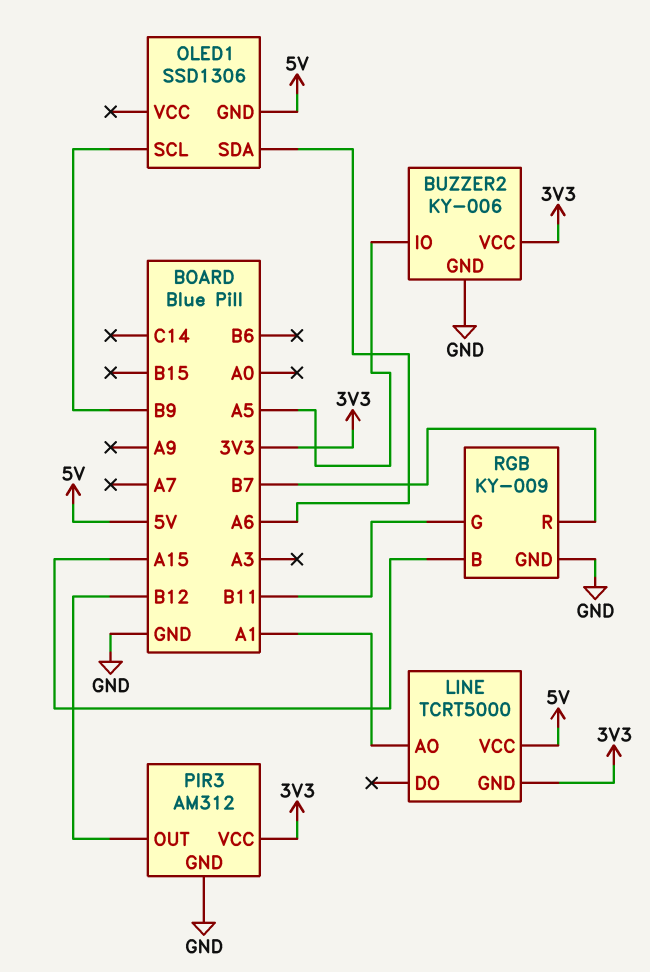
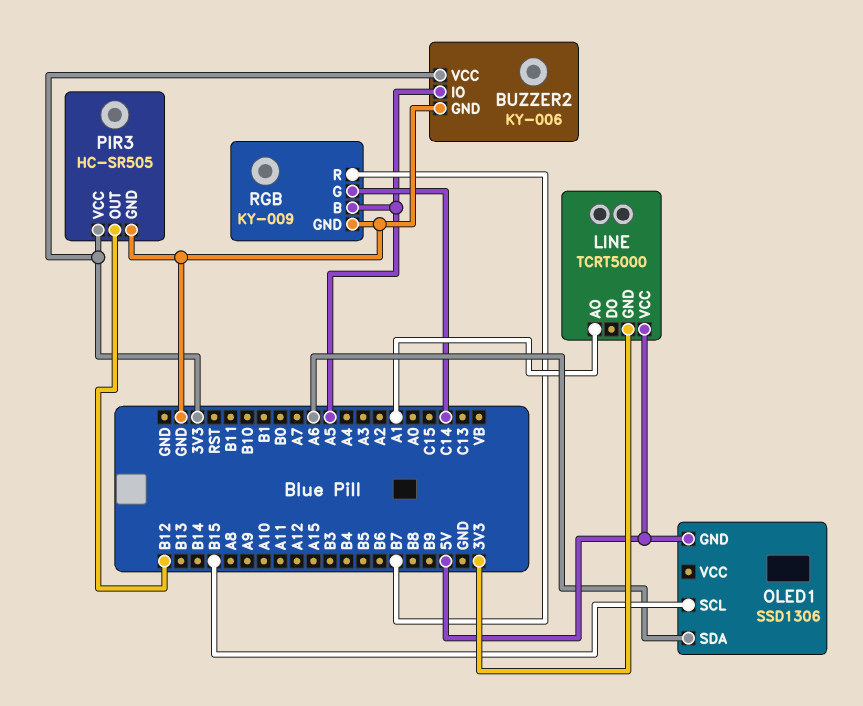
OLED1 pin SCL: B9 -> B15
PIR3: AM312 -> HC-SR505
RGB pin B: A15 -> A5
RGB pin G: B11 -> C14

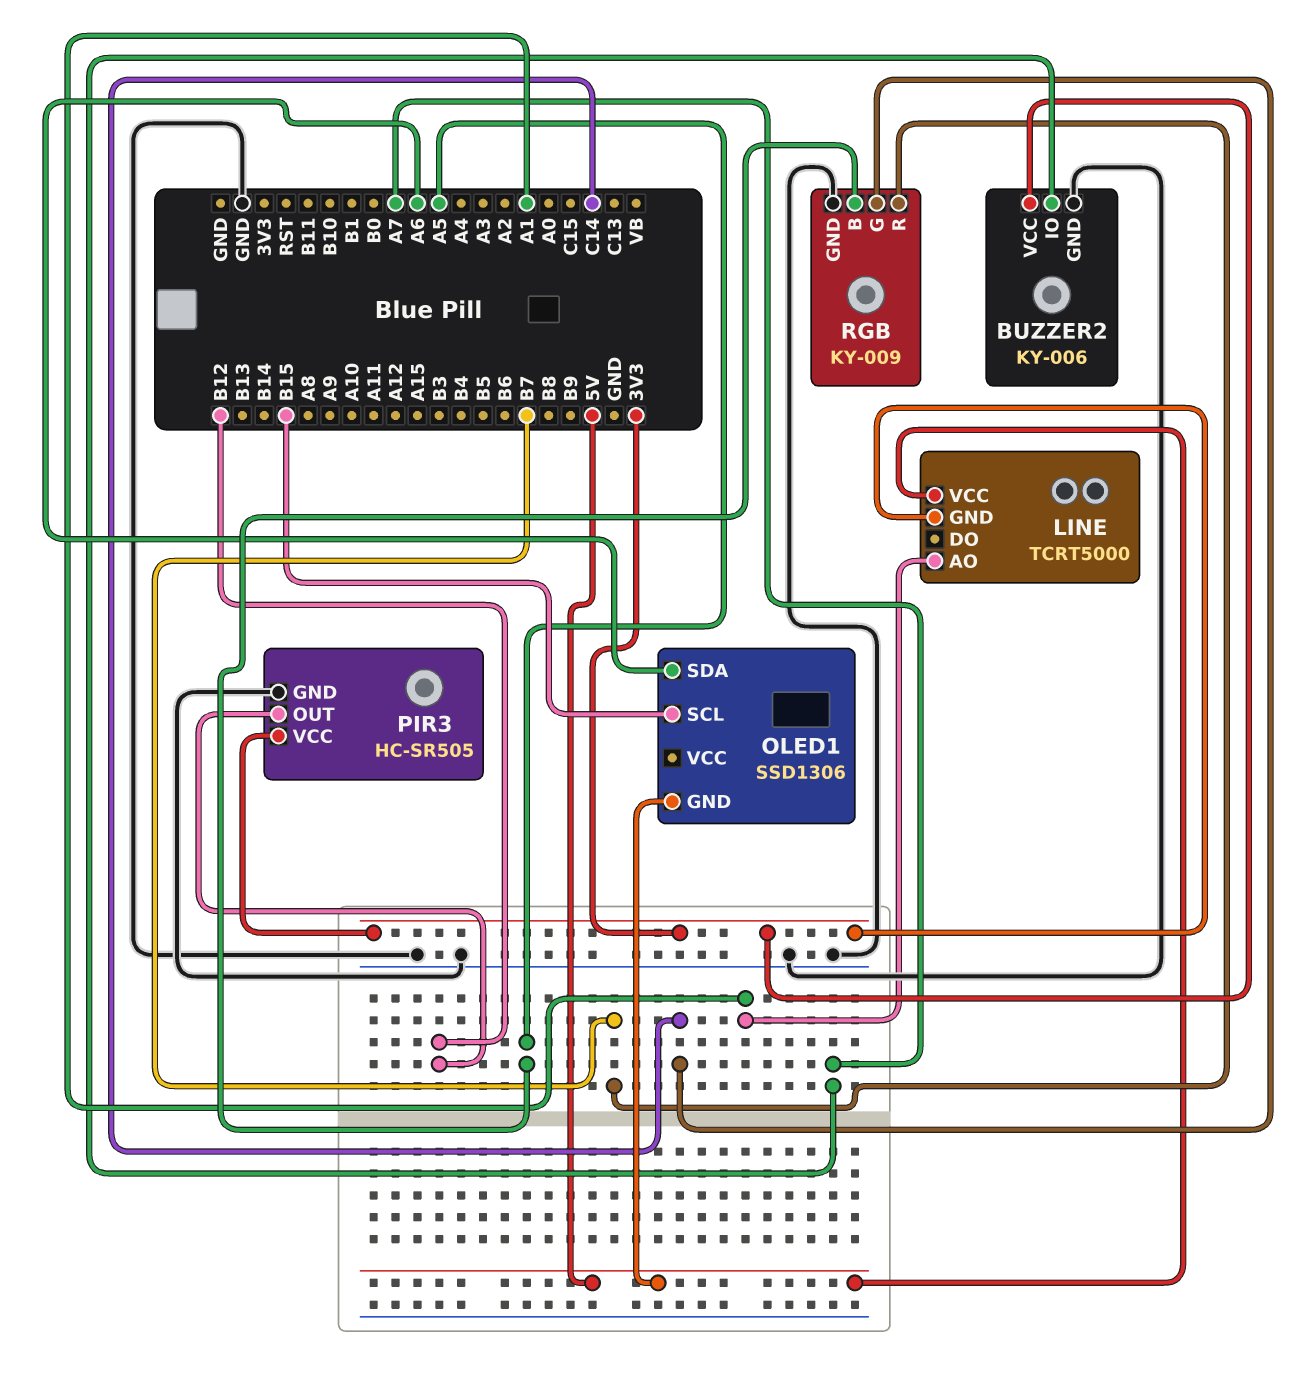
BUZZER2 pin IO: A5 -> A7

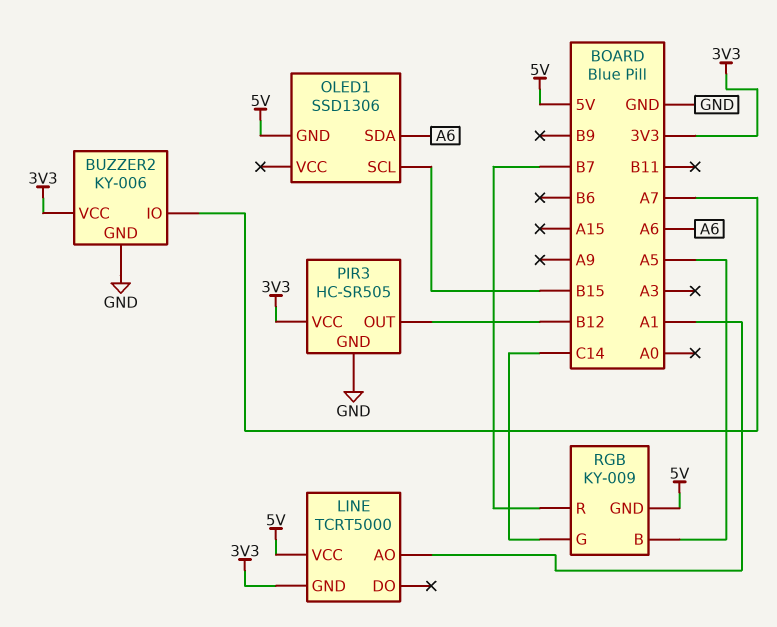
RGB pin GND: GND -> 5V

